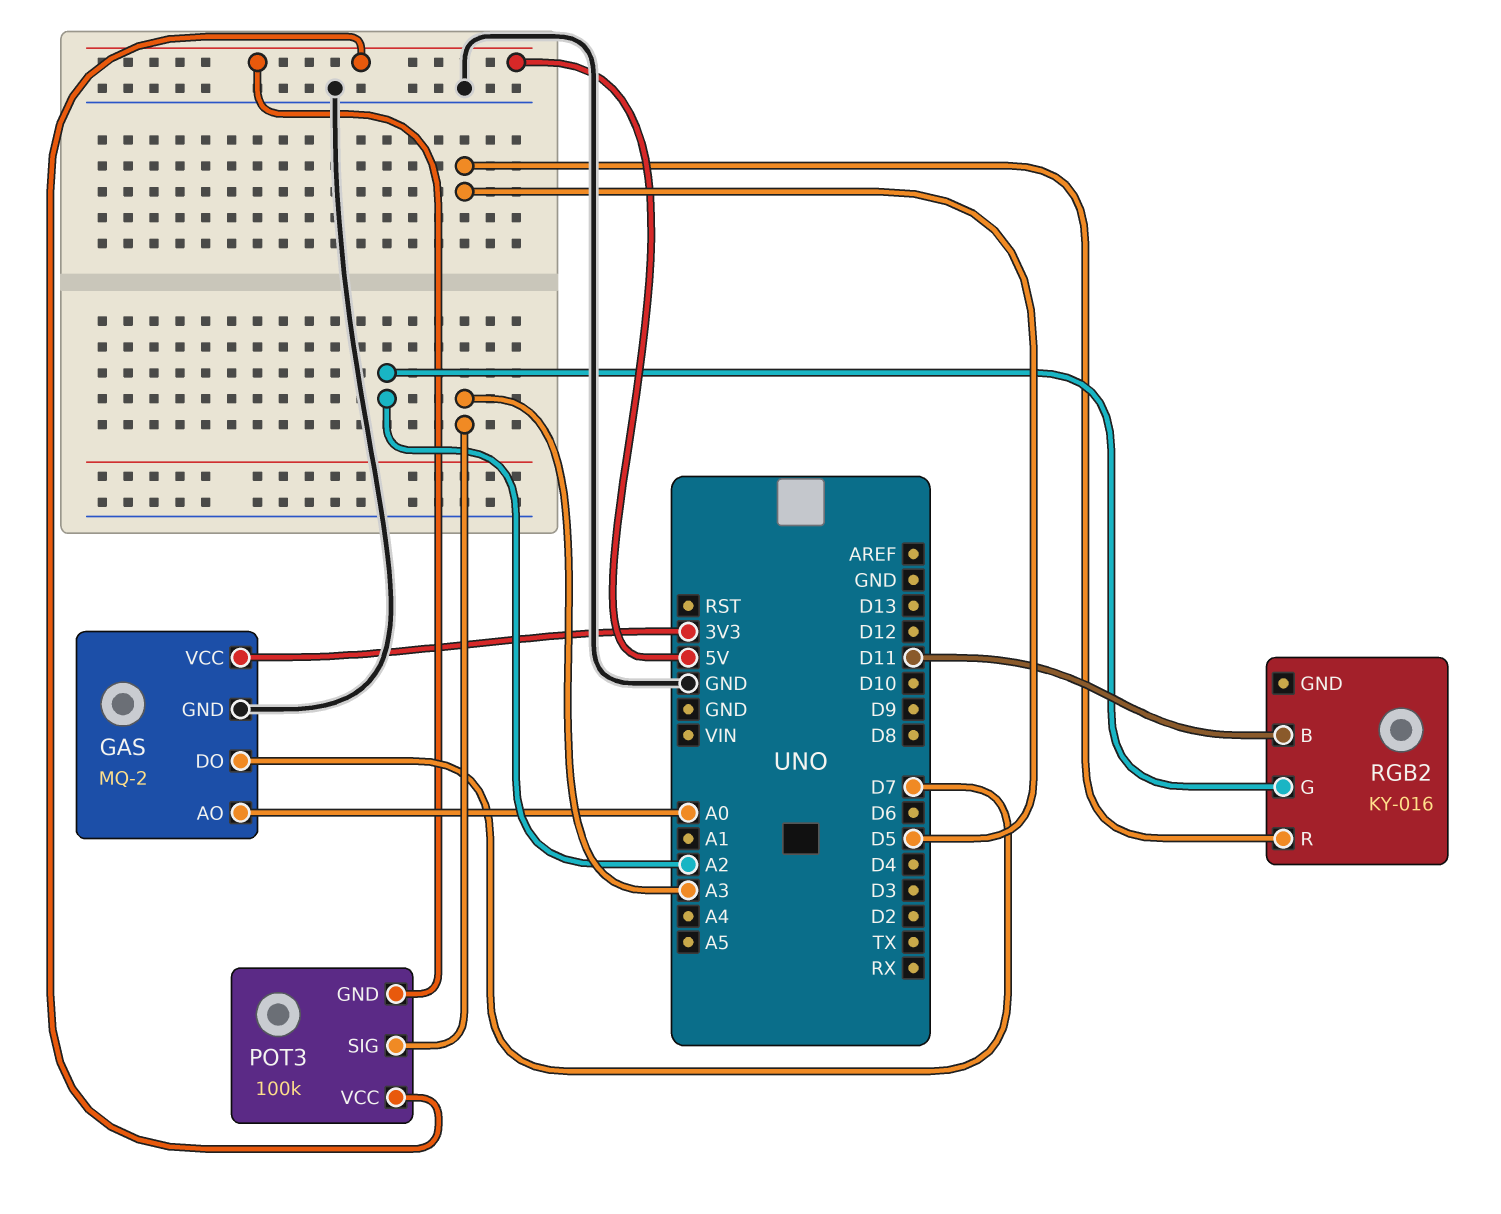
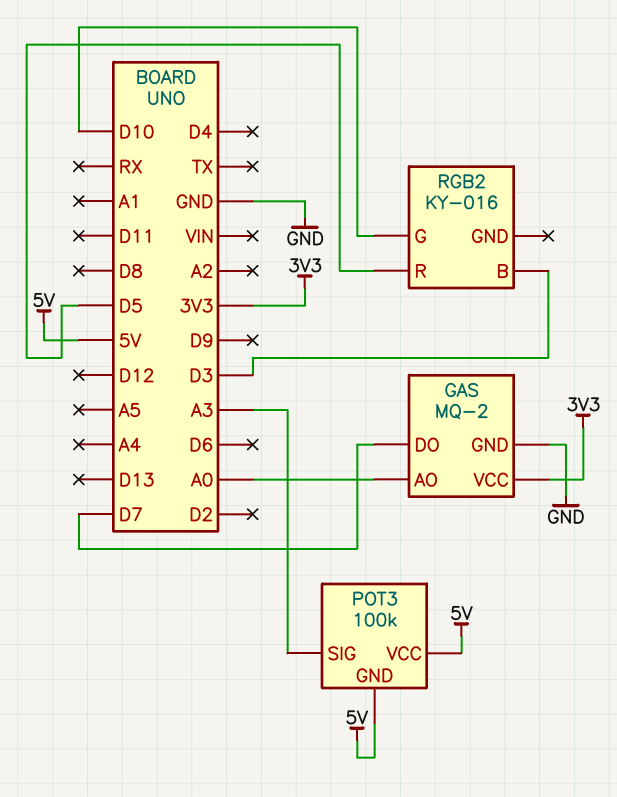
RGB2 pin B: D11 -> D3
RGB2 pin G: A2 -> D10

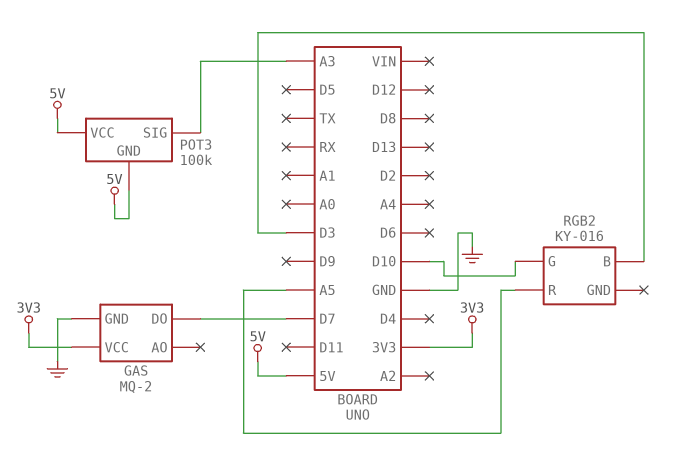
GAS pin AO: A0 -> none
RGB2 pin R: D5 -> A5

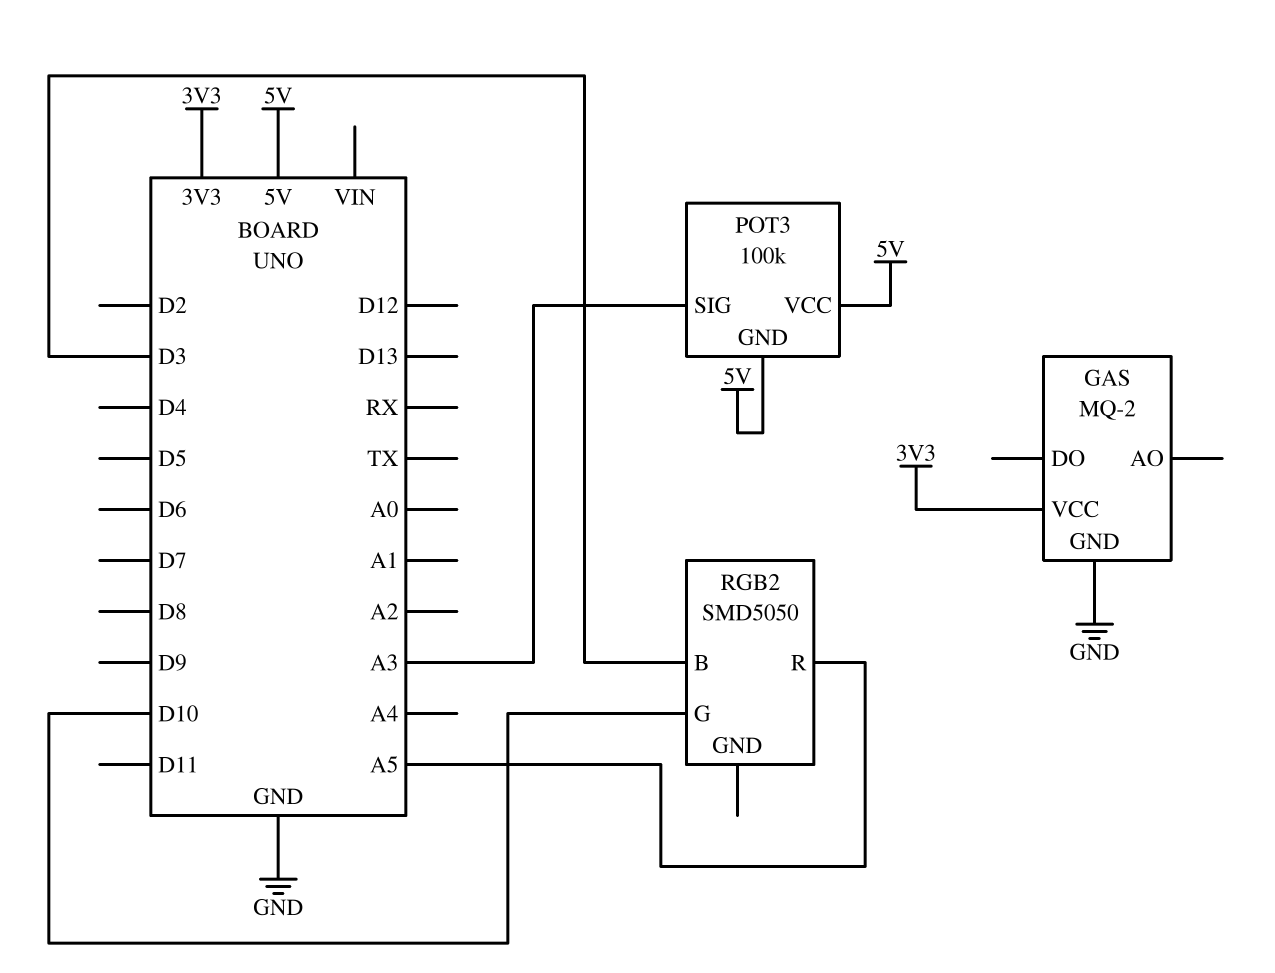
GAS pin DO: D7 -> none
RGB2: KY-016 -> SMD5050

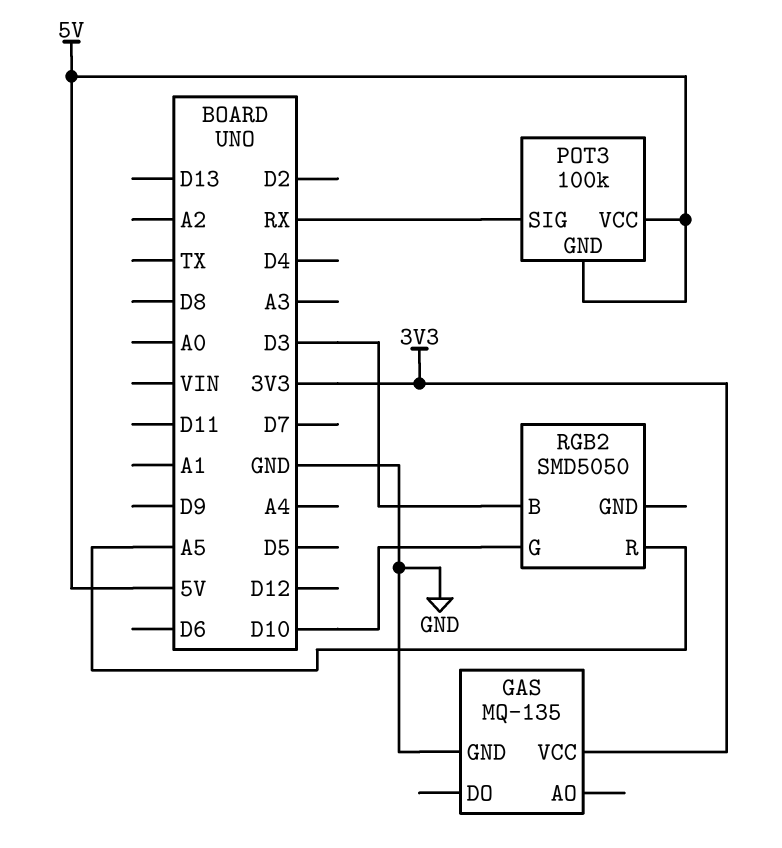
GAS: MQ-2 -> MQ-135
POT3 pin SIG: A3 -> RX

